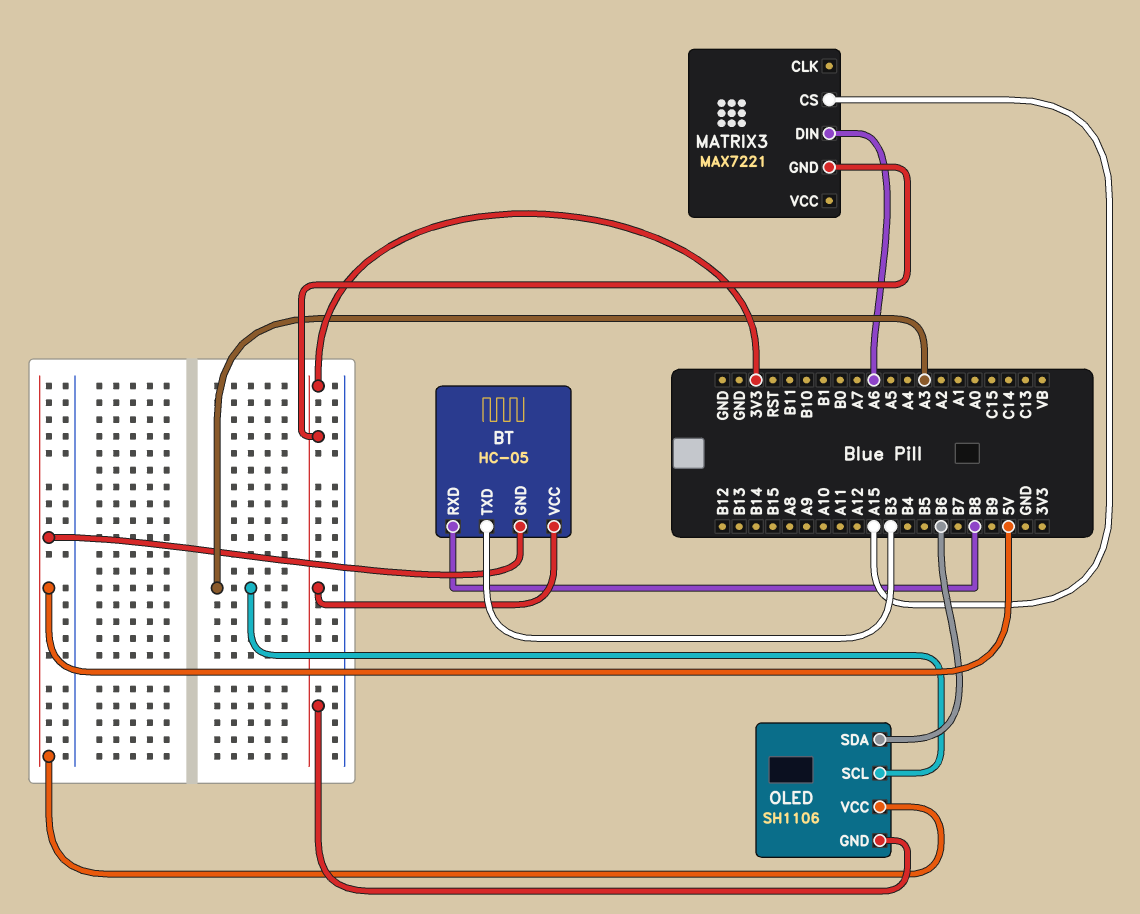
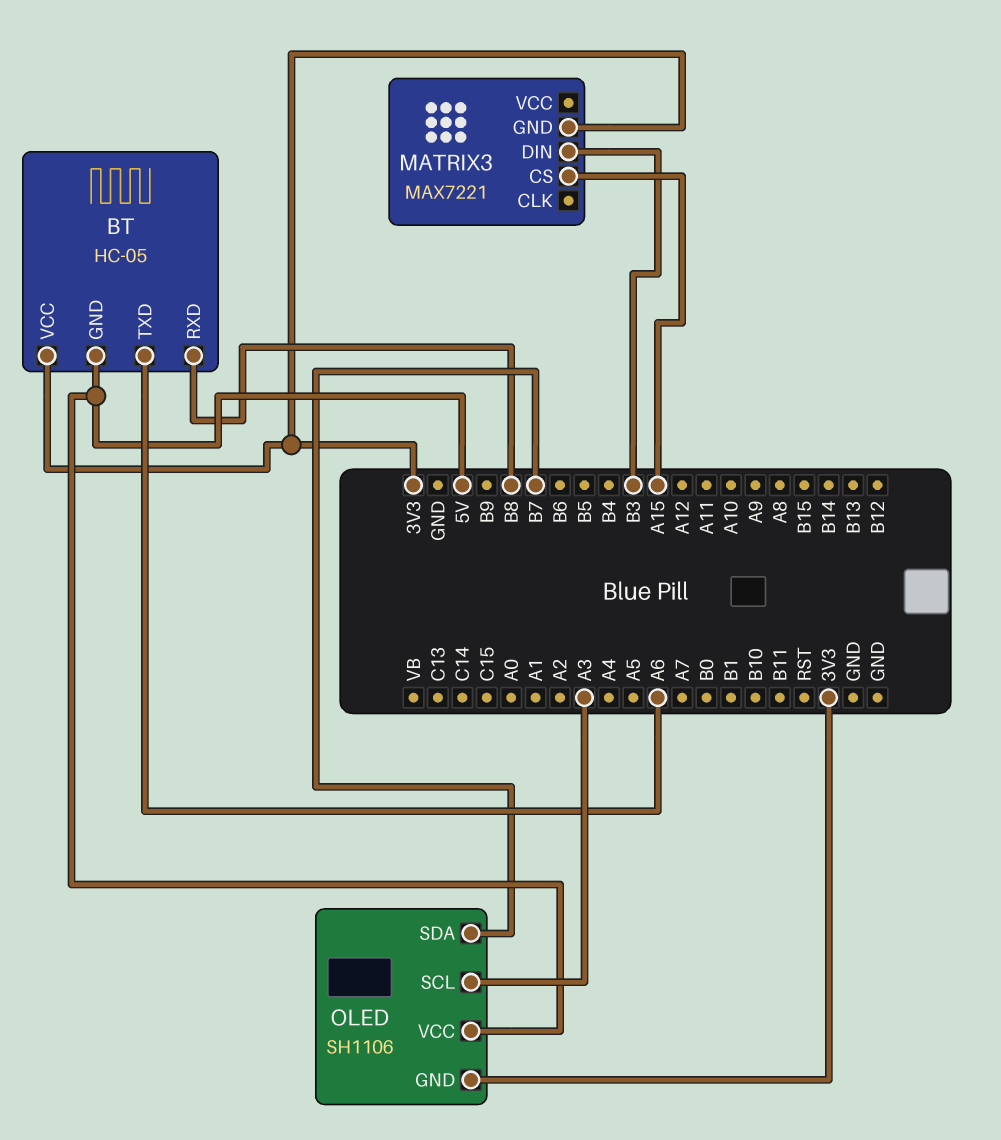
BT pin TXD: B3 -> A6
MATRIX3 pin DIN: A6 -> B3
OLED pin SDA: B6 -> B7

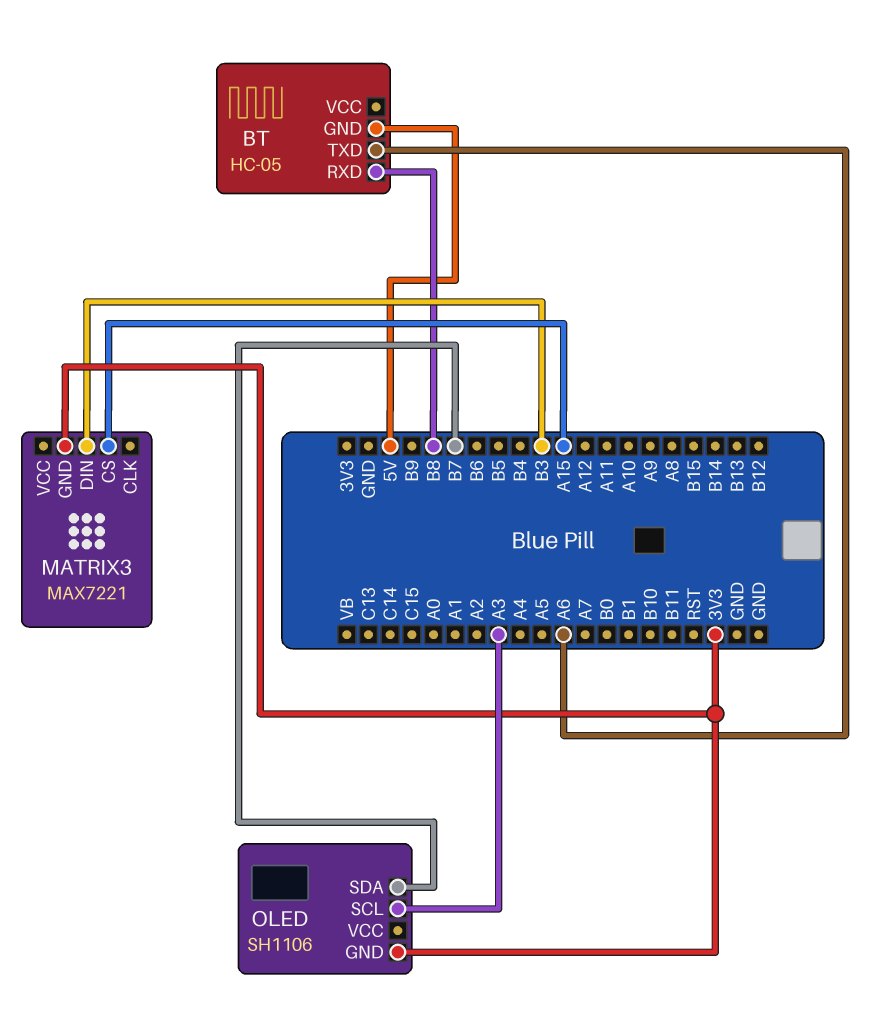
BT pin VCC: 3V3 -> none
OLED pin VCC: 5V -> none

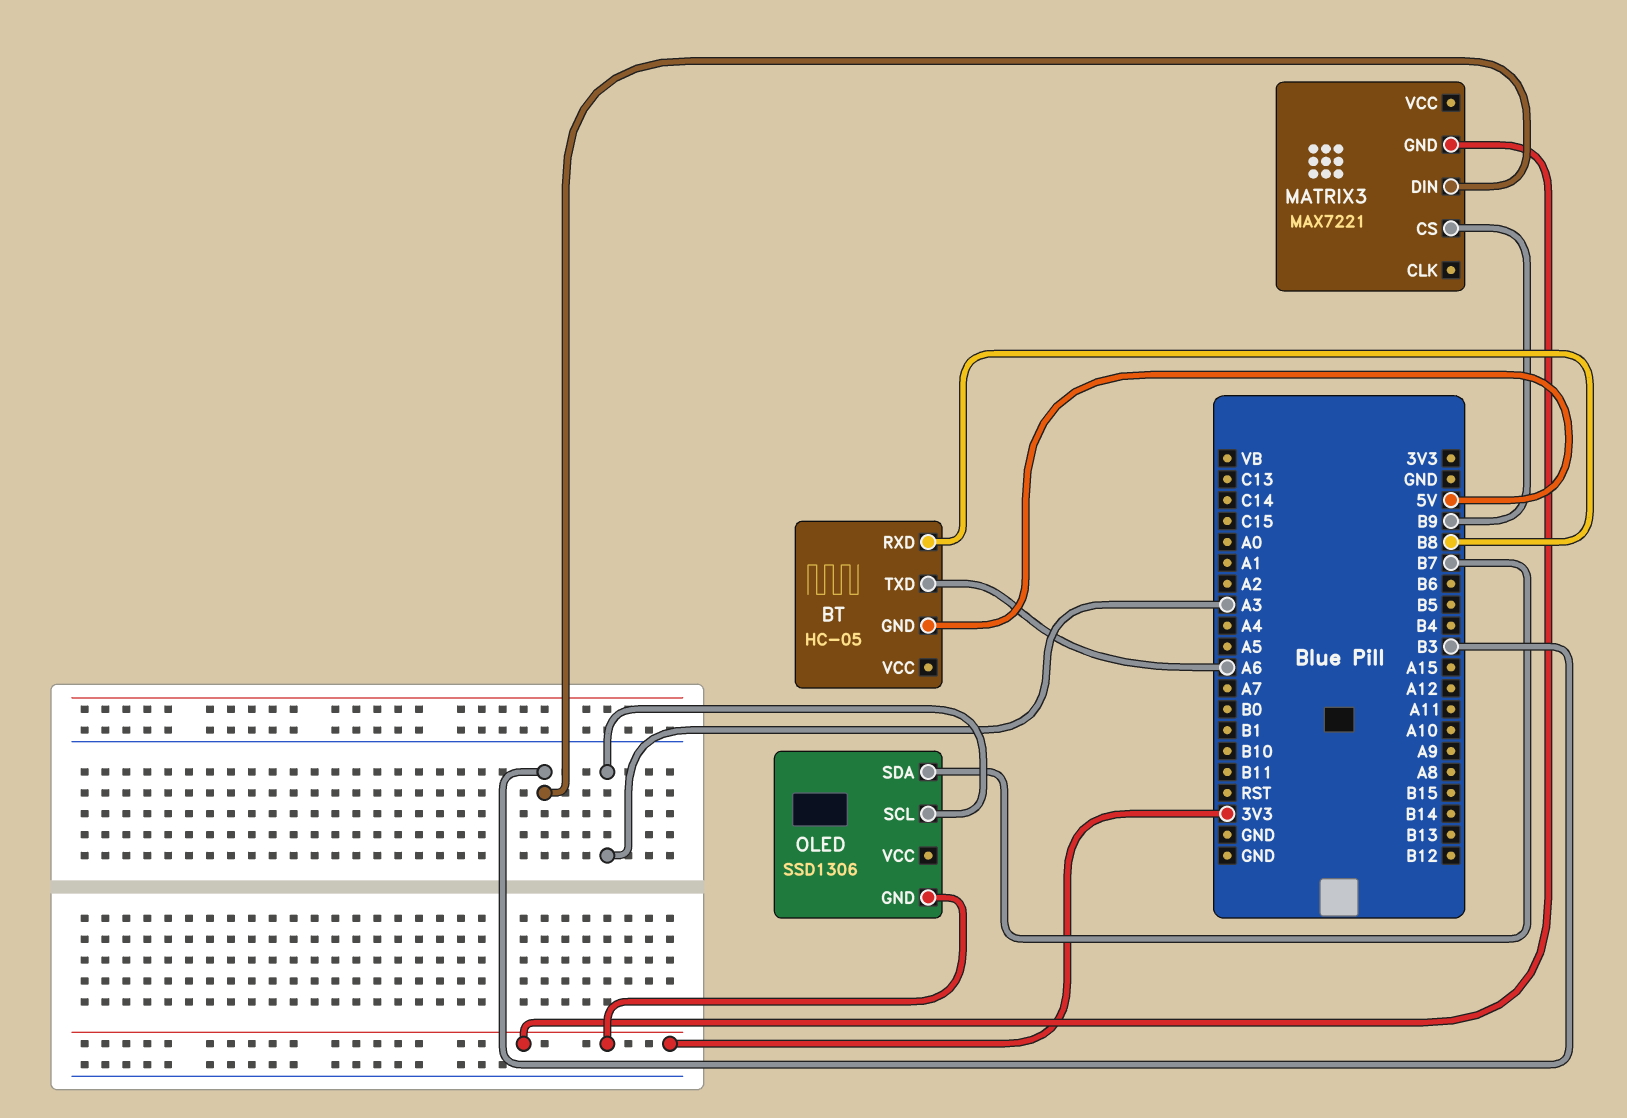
MATRIX3 pin CS: A15 -> B9
OLED: SH1106 -> SSD1306

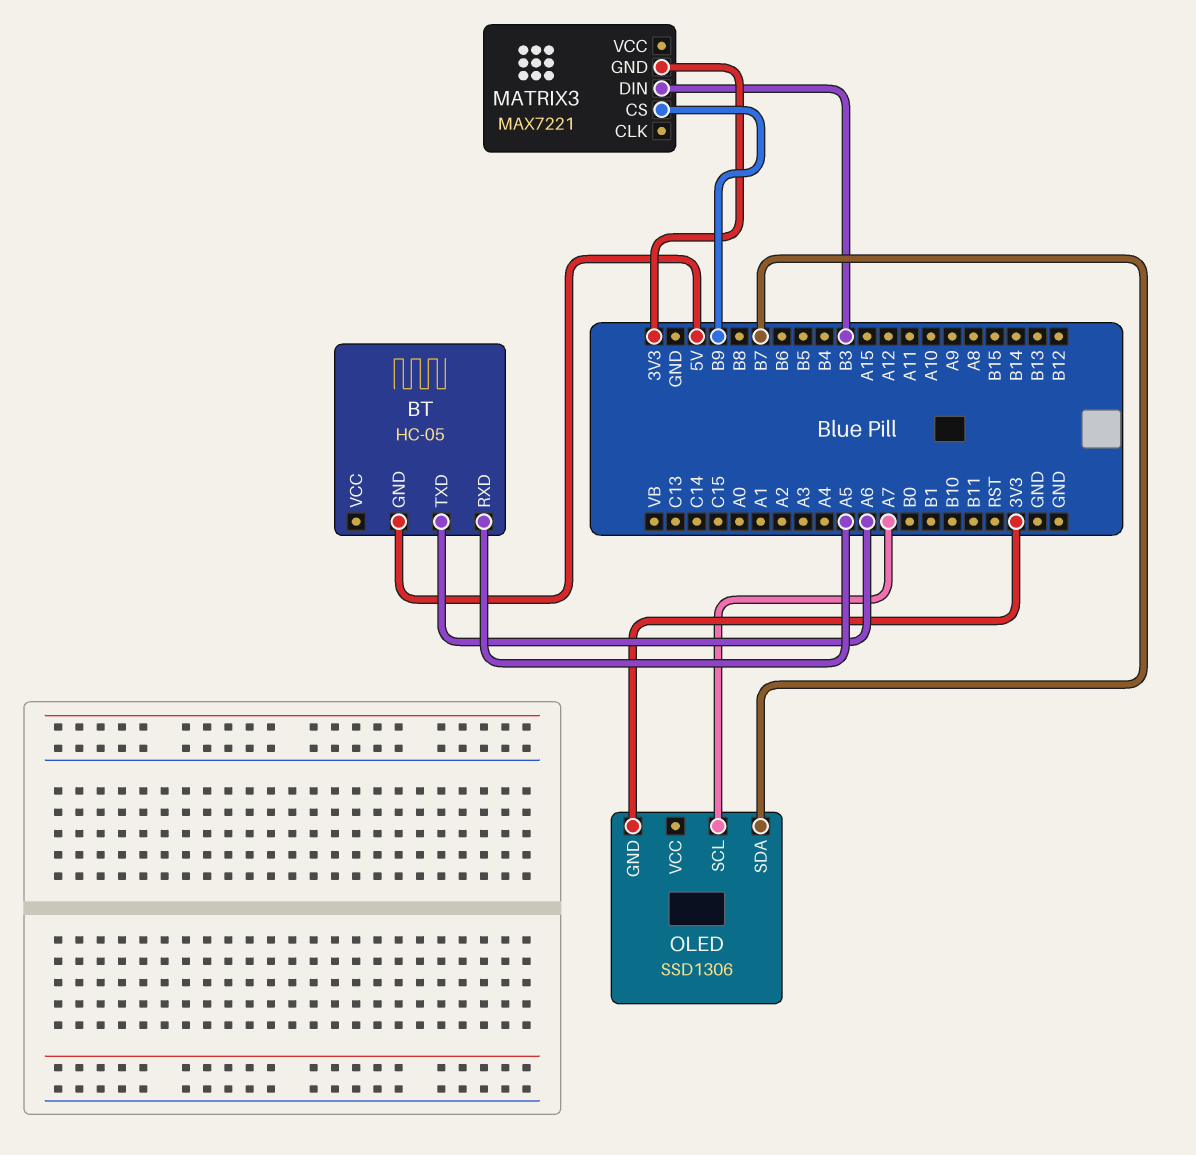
BT pin RXD: B8 -> A5
OLED pin SCL: A3 -> A7

